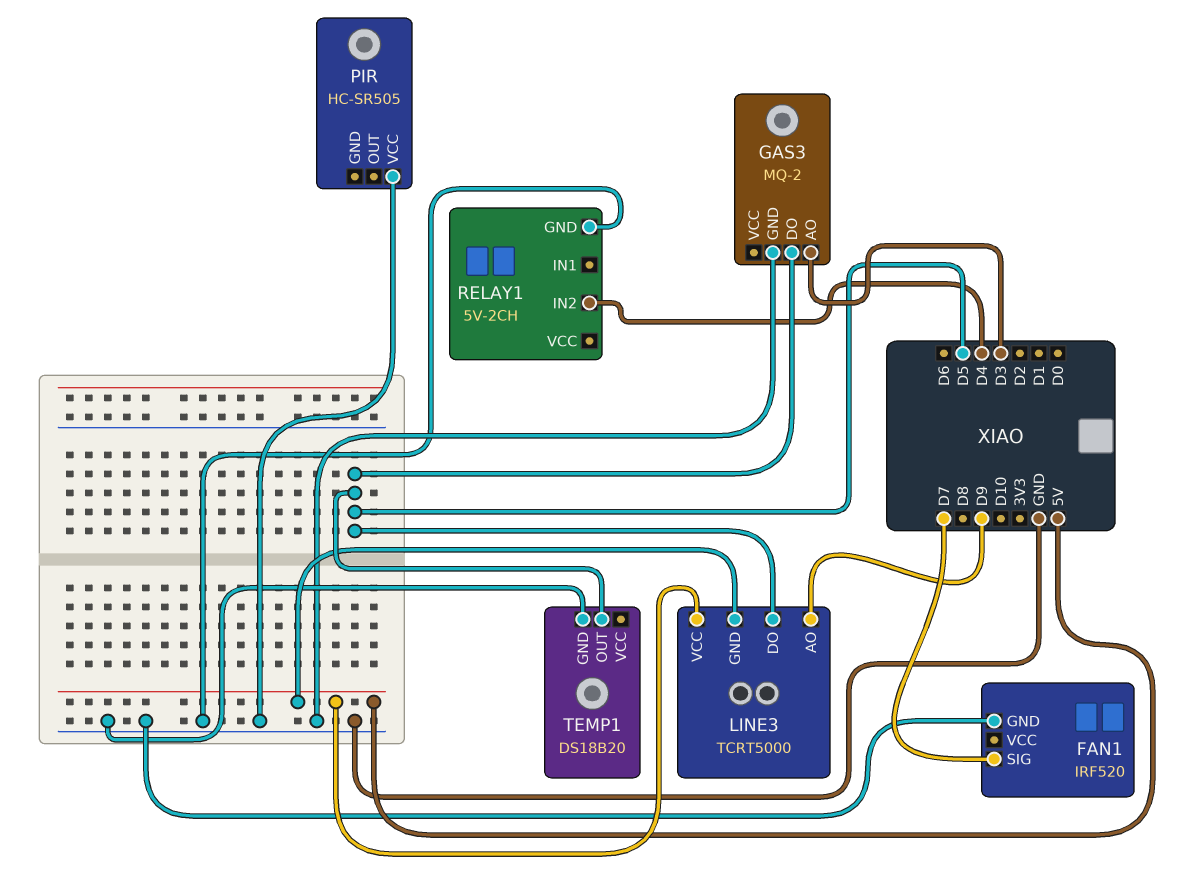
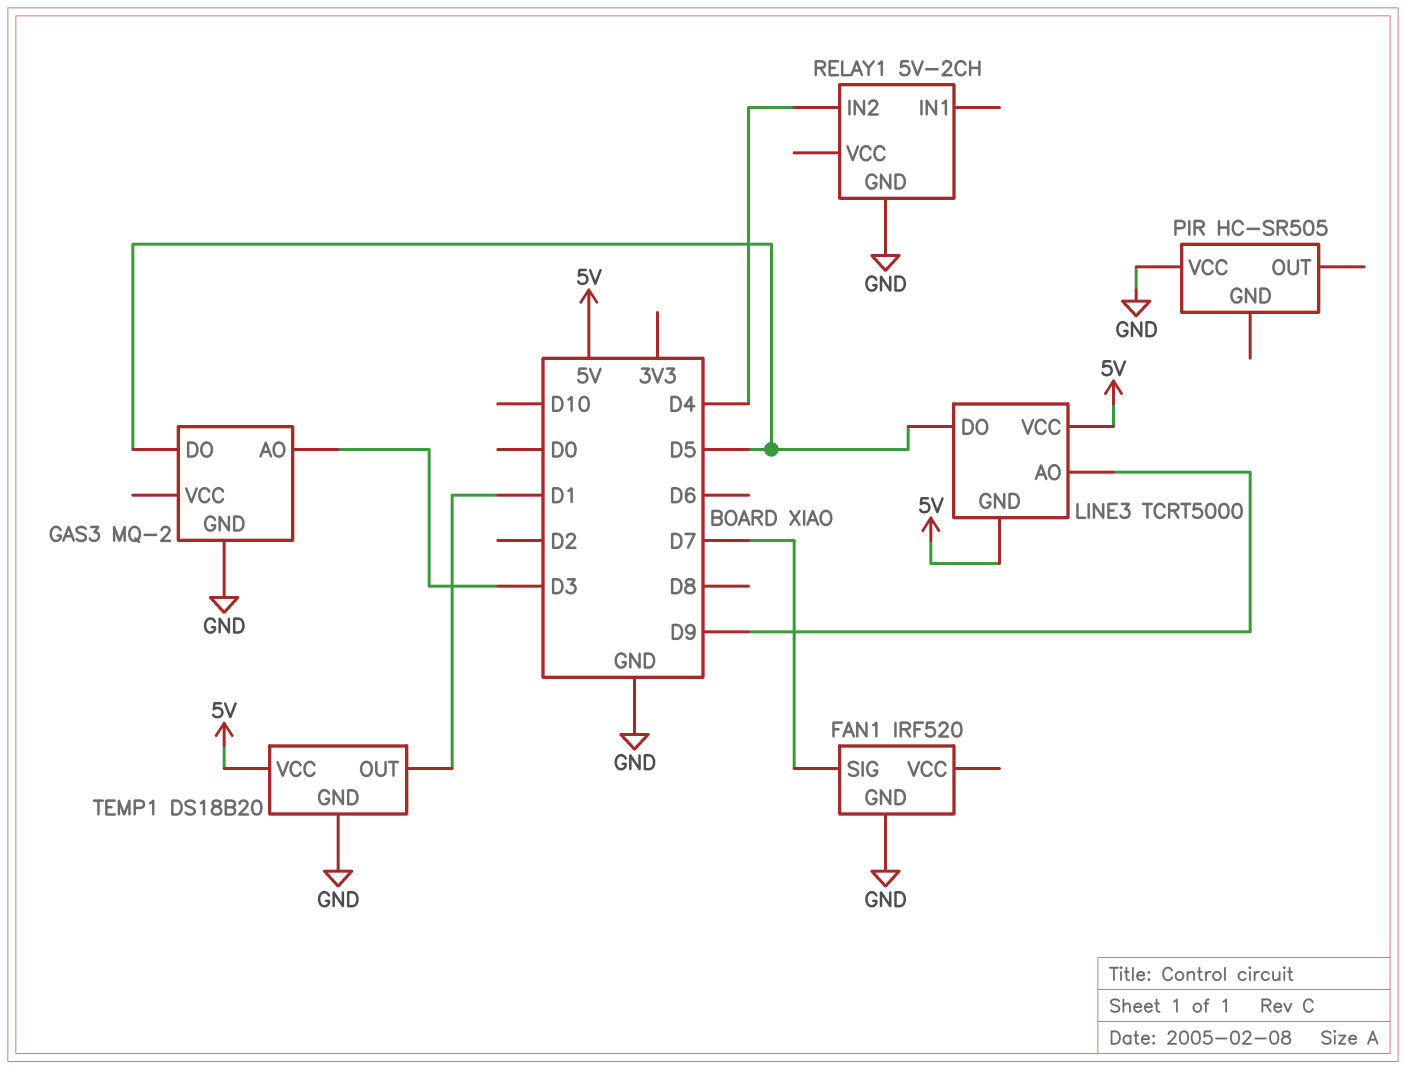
TEMP1 pin OUT: D5 -> D1
TEMP1 pin VCC: none -> 5V

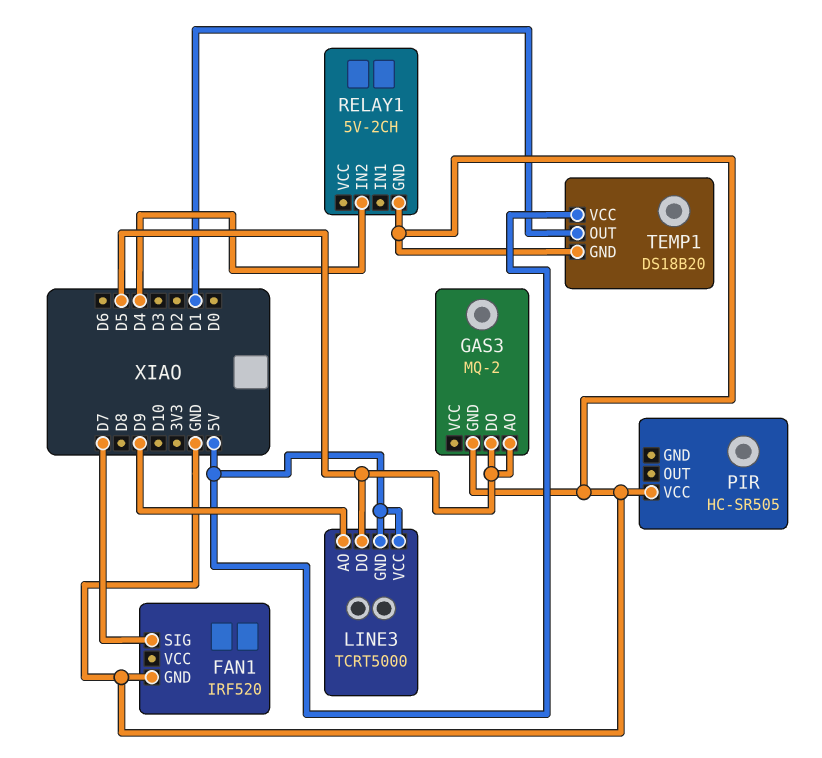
GAS3 pin AO: D3 -> D5

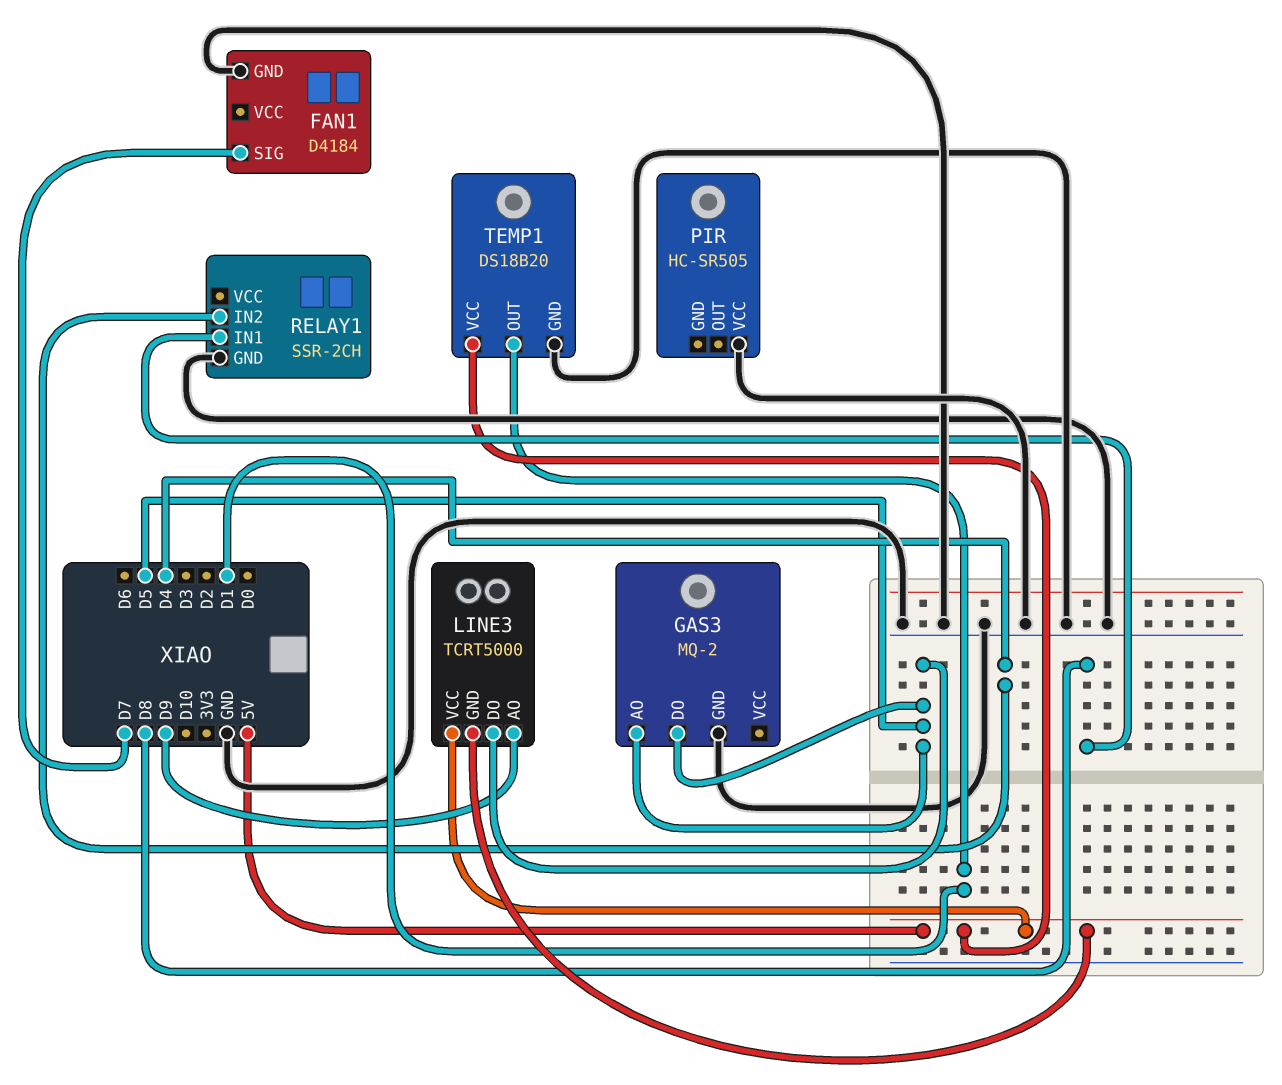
FAN1: IRF520 -> D4184
RELAY1: 5V-2CH -> SSR-2CH
RELAY1 pin IN1: none -> D8

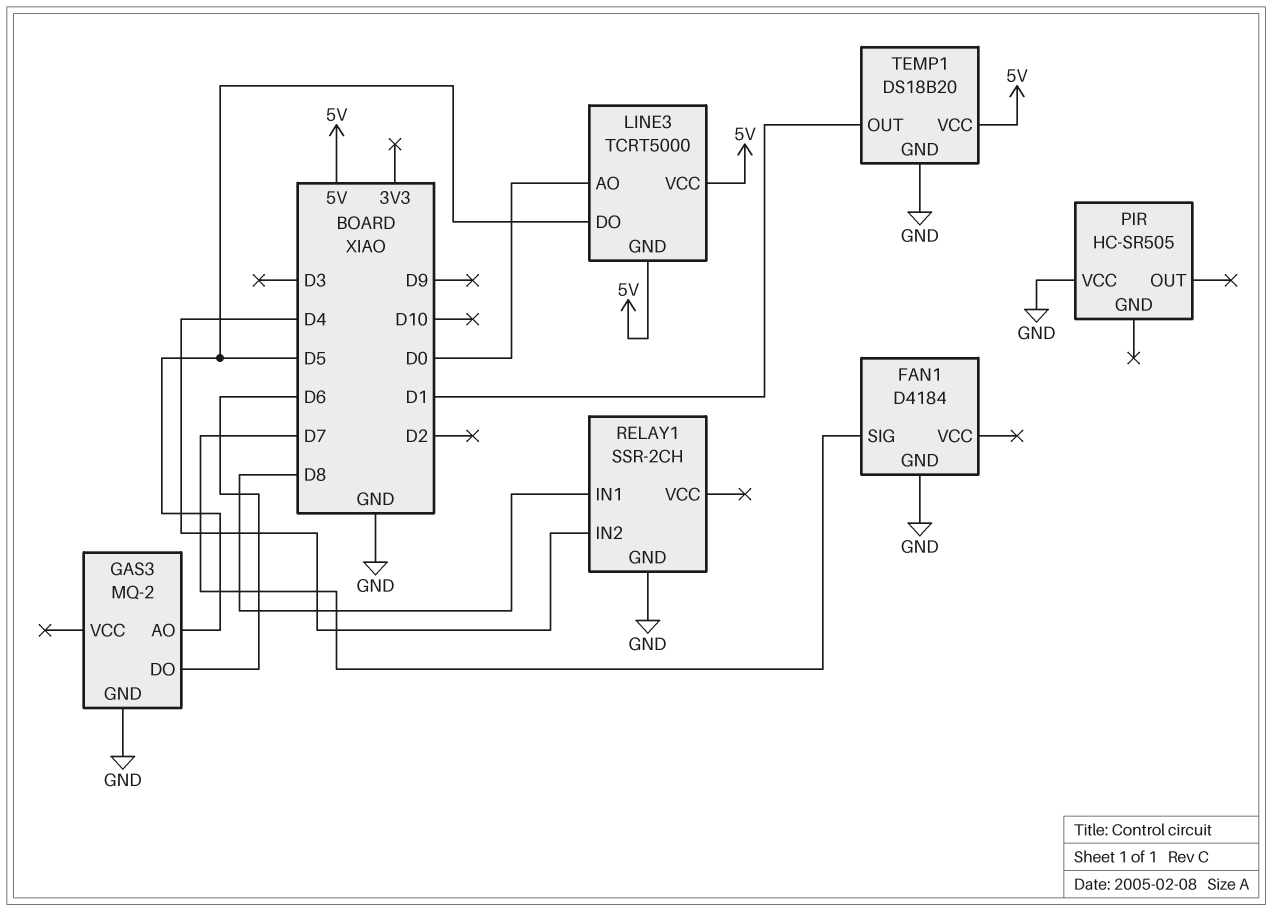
GAS3 pin DO: D5 -> D6
LINE3 pin AO: D9 -> D0

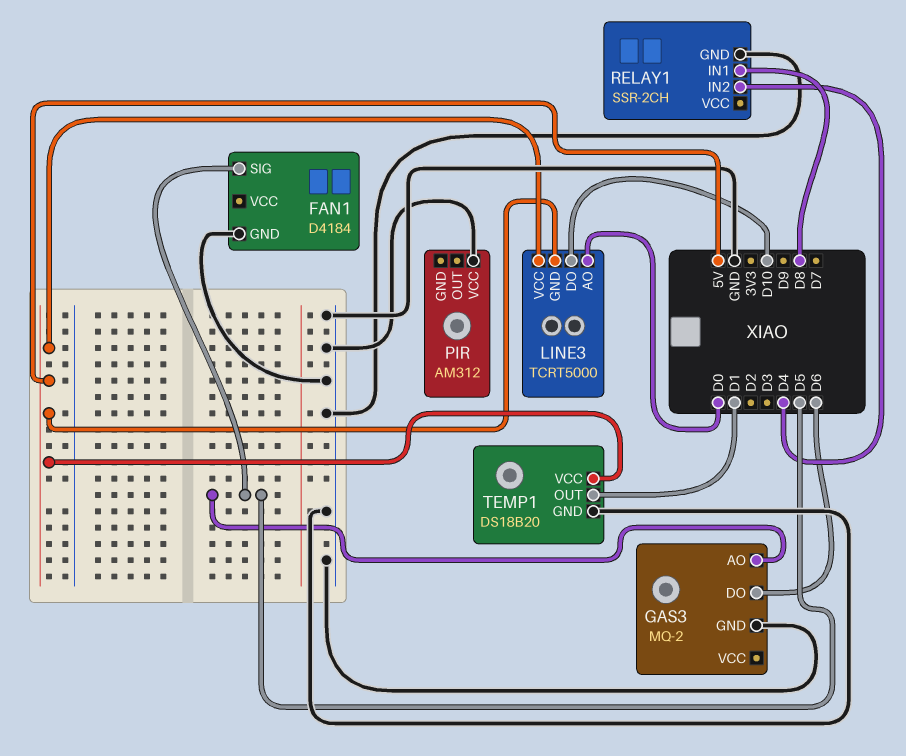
FAN1 pin SIG: D7 -> D5
LINE3 pin DO: D5 -> D10
PIR: HC-SR505 -> AM312

